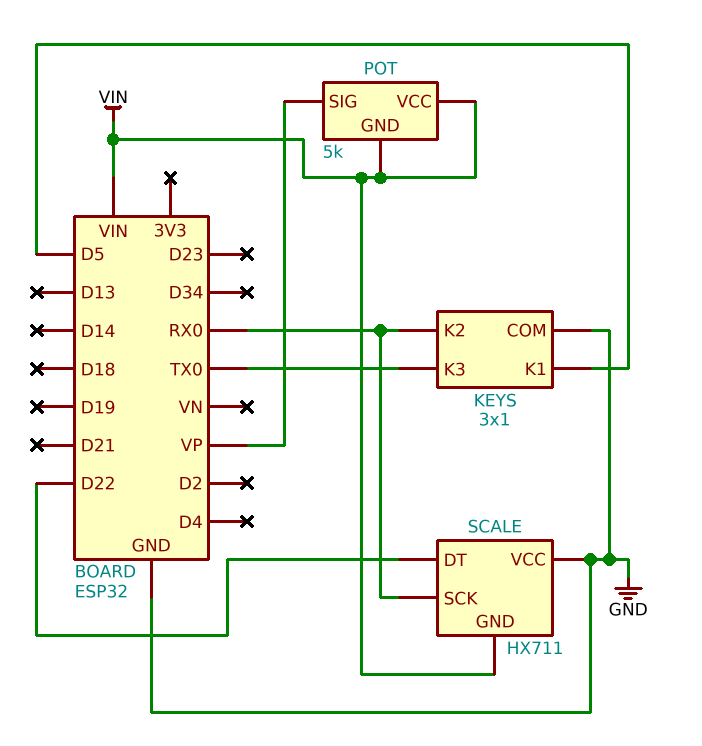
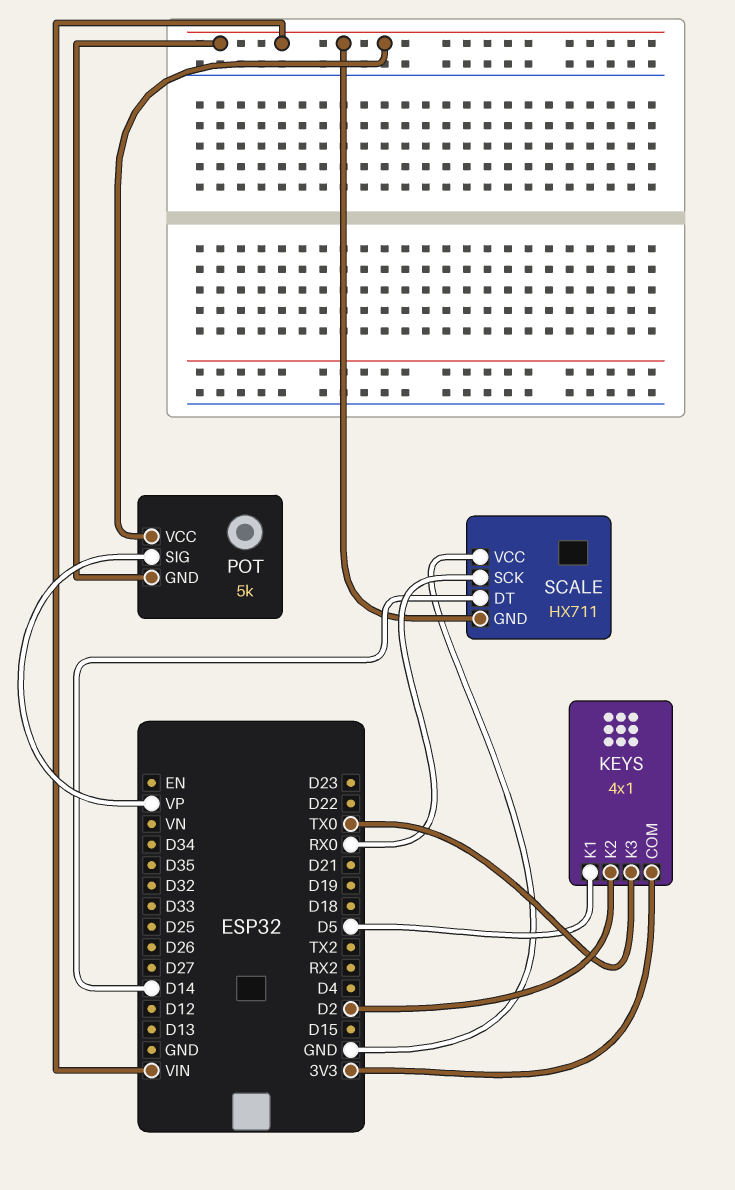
KEYS: 3x1 -> 4x1
KEYS pin COM: GND -> 3V3
KEYS pin K2: RX0 -> D2
SCALE pin DT: D22 -> D14

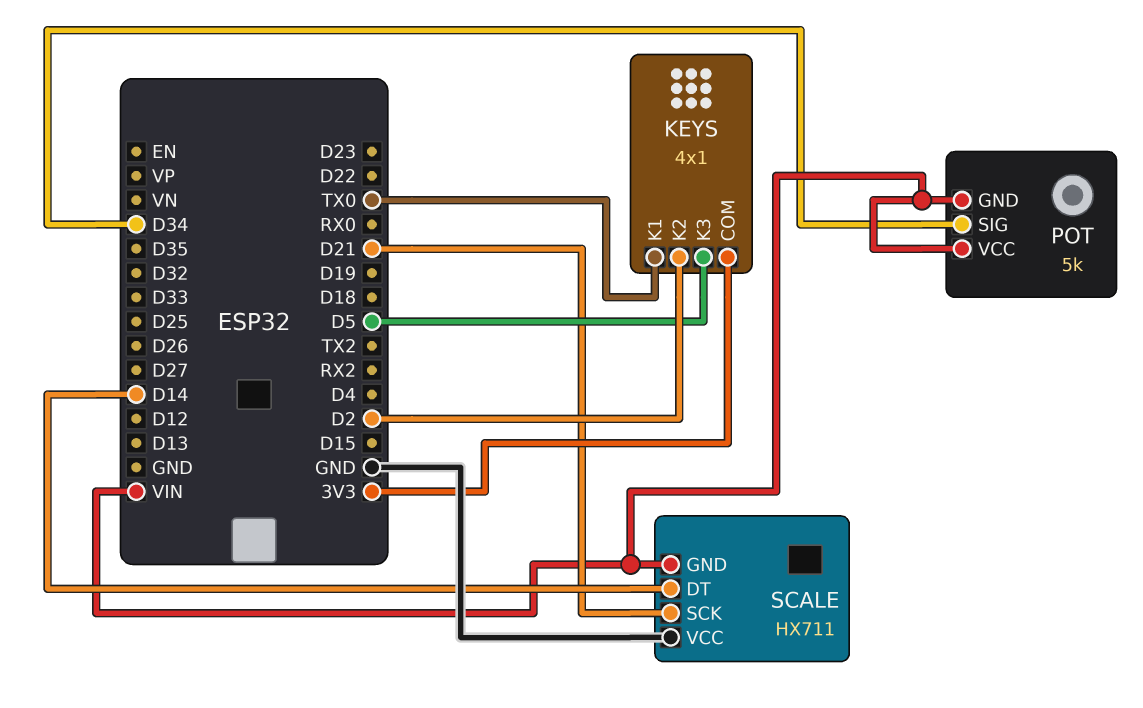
KEYS pin K1: D5 -> TX0
KEYS pin K3: TX0 -> D5
POT pin SIG: VP -> D34
SCALE pin SCK: RX0 -> D21

